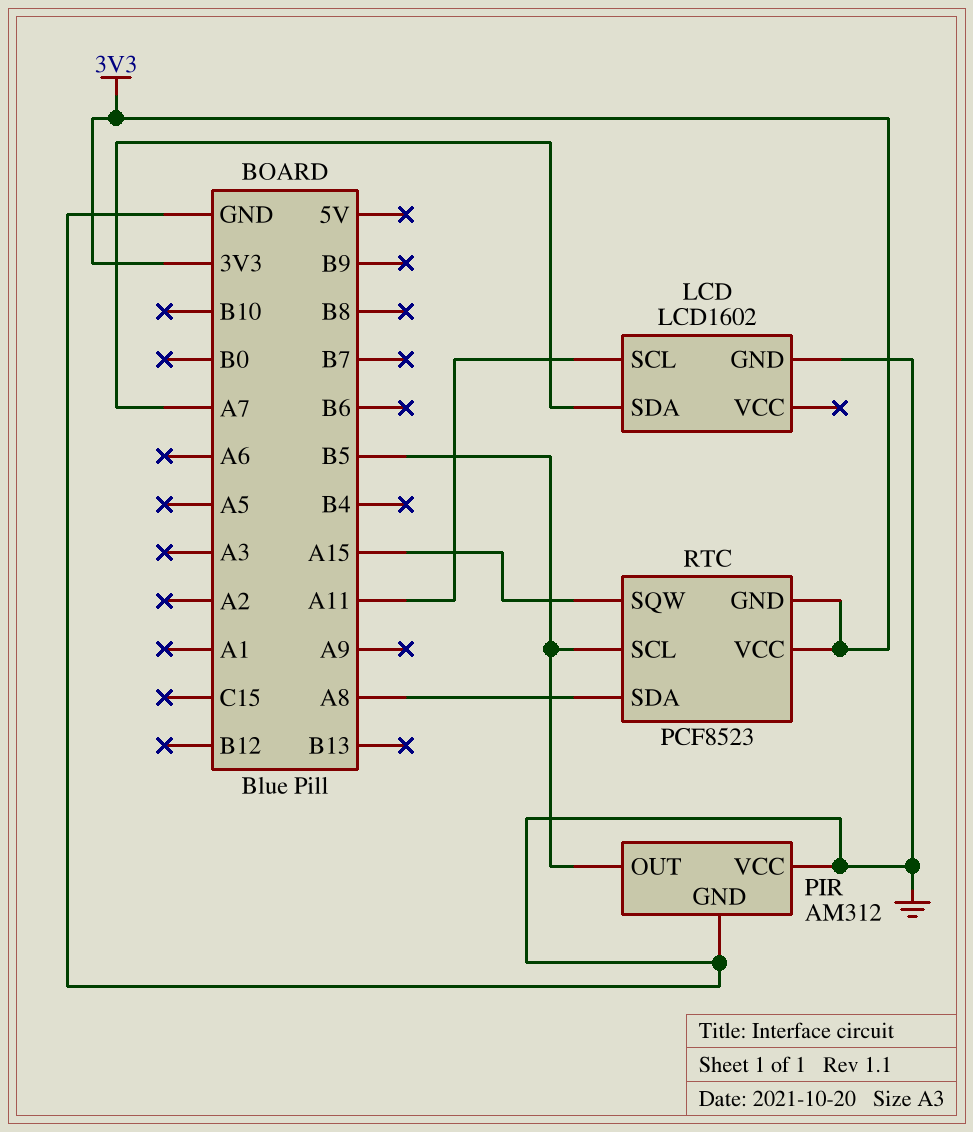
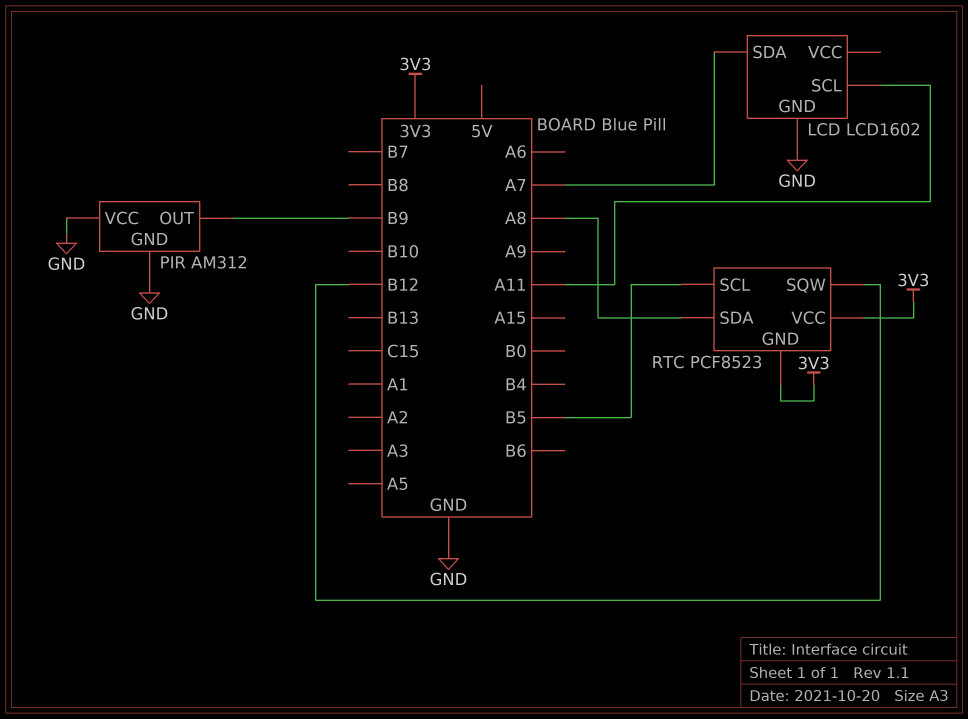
PIR pin OUT: B5 -> B9
RTC pin SQW: A15 -> B12

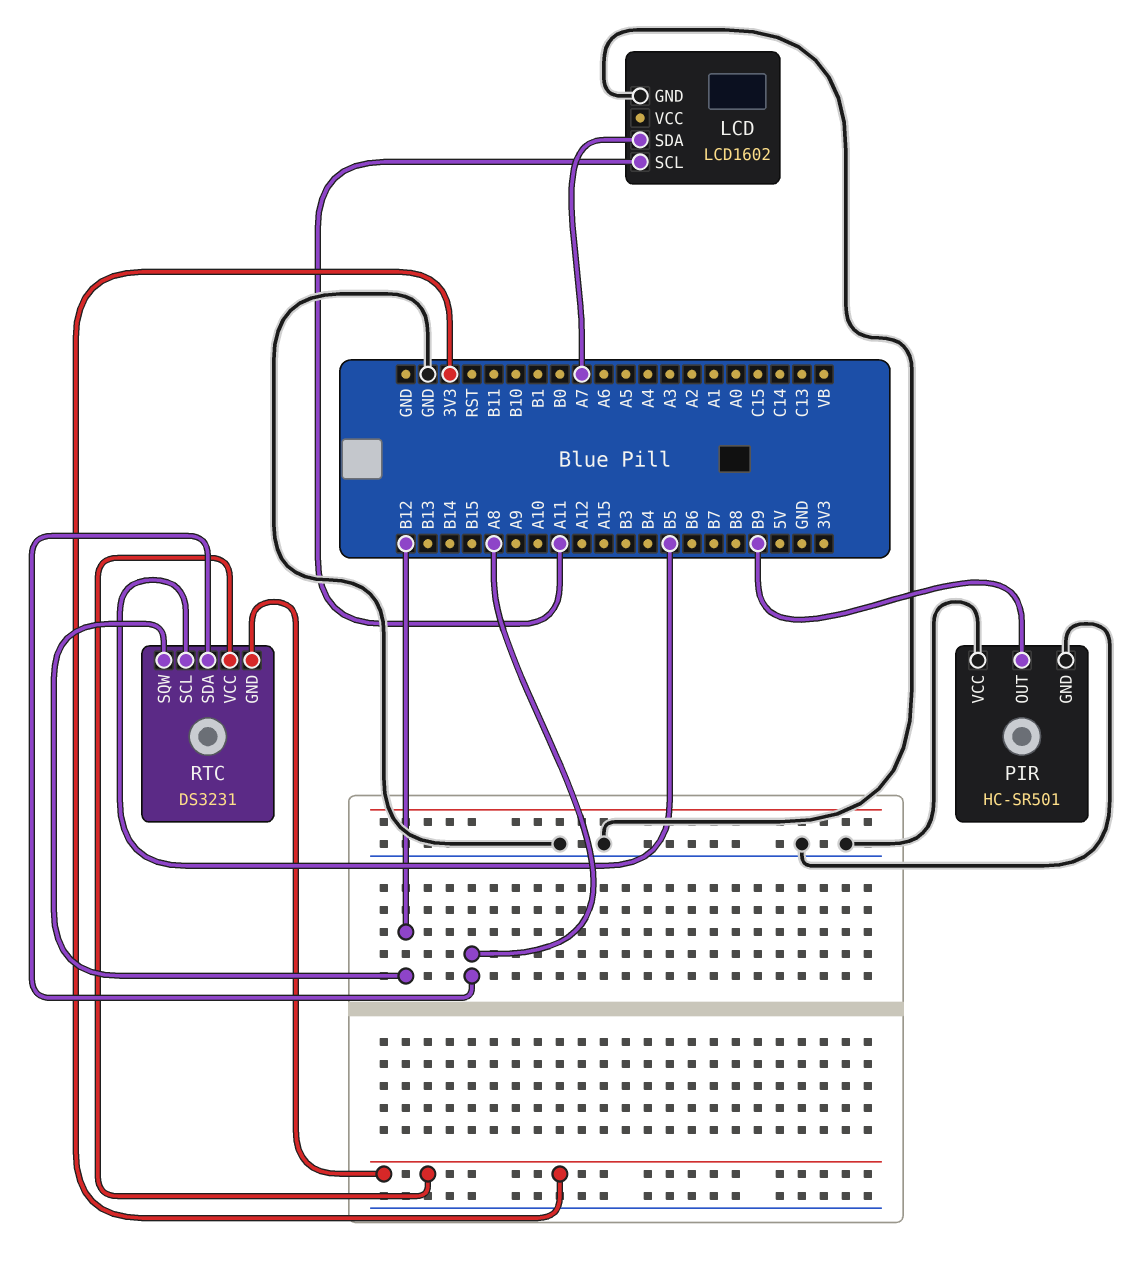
PIR: AM312 -> HC-SR501
RTC: PCF8523 -> DS3231

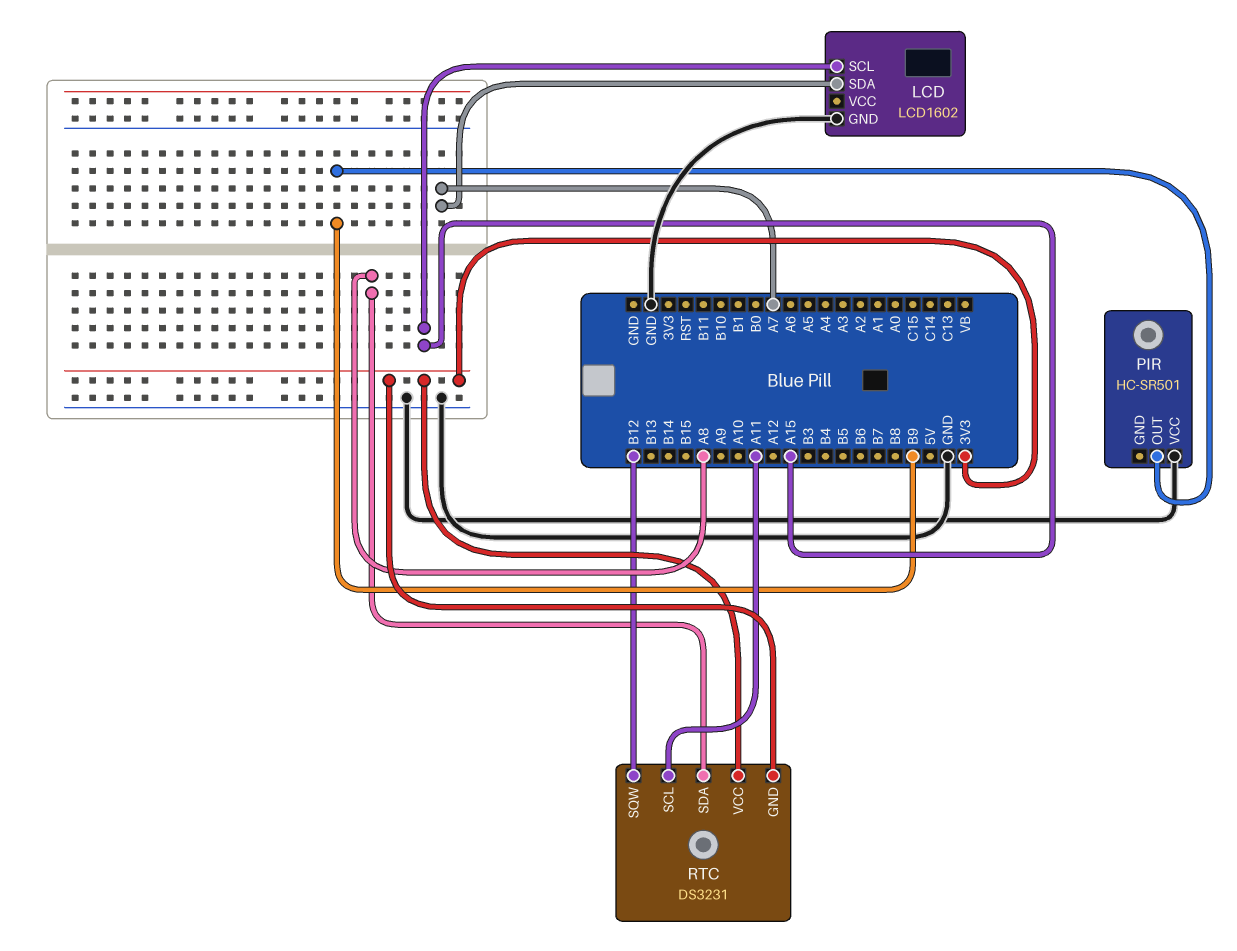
LCD pin SCL: A11 -> A15
PIR pin GND: GND -> none
RTC pin SCL: B5 -> A11

